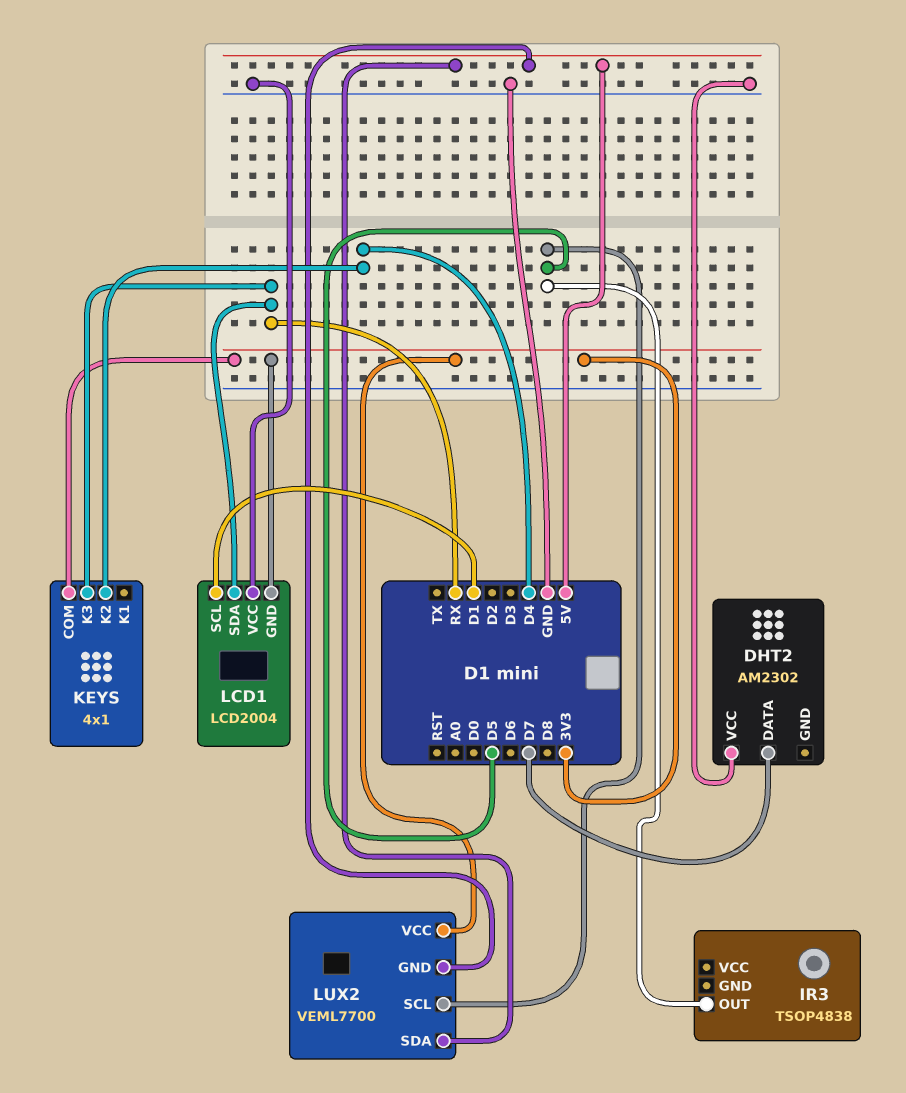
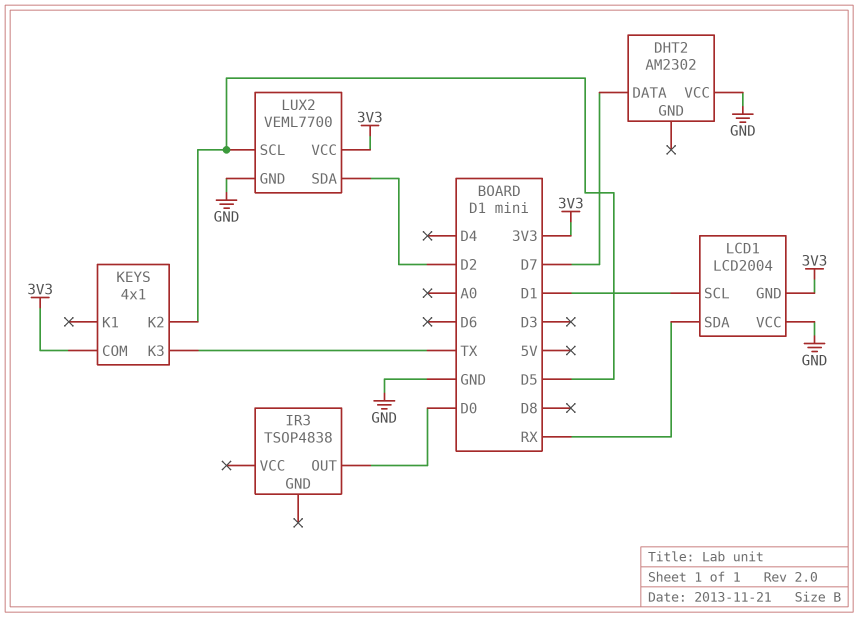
IR3 pin OUT: D5 -> D0
KEYS pin K2: D4 -> D5
KEYS pin K3: RX -> TX
LUX2 pin GND: 5V -> GND
LUX2 pin SDA: 5V -> D2

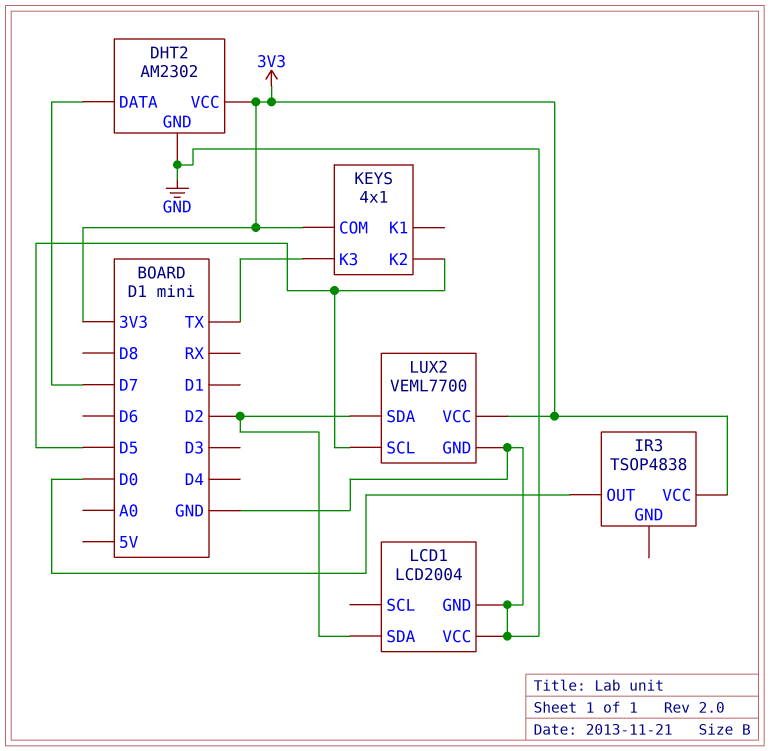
DHT2 pin GND: none -> GND
DHT2 pin VCC: GND -> 3V3
IR3 pin VCC: none -> 3V3
LCD1 pin GND: 3V3 -> GND
LCD1 pin SCL: D1 -> none
LCD1 pin SDA: RX -> D2

